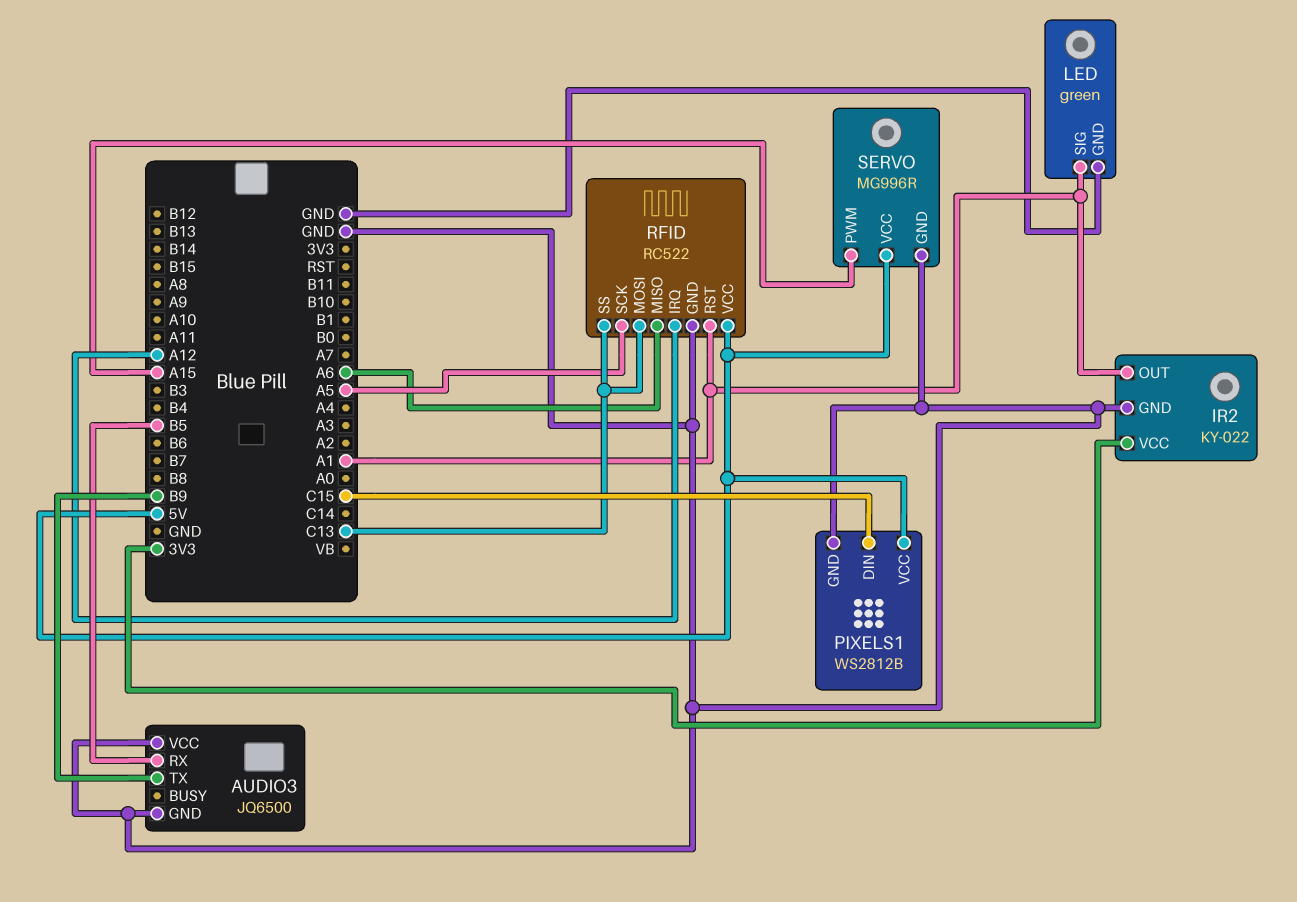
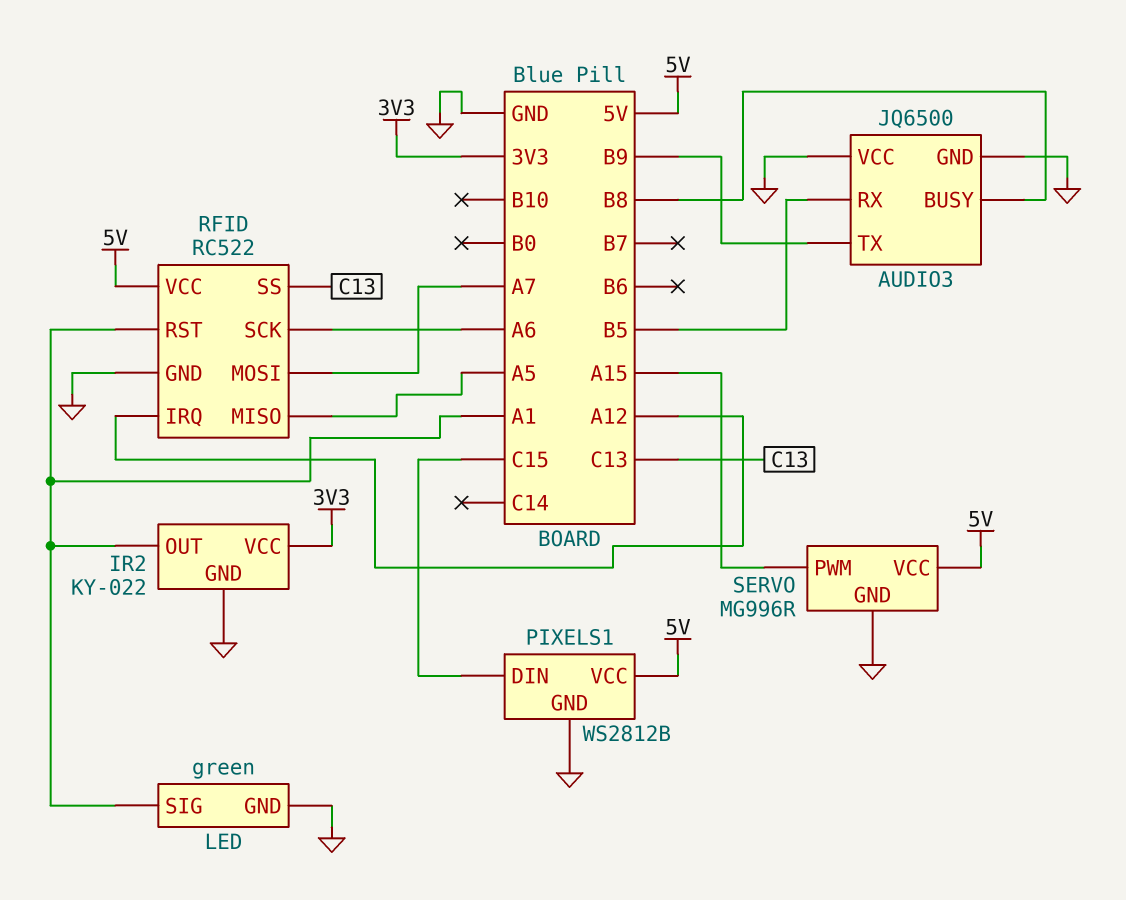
AUDIO3 pin BUSY: none -> B8
RFID pin MISO: A6 -> A5
RFID pin MOSI: C13 -> A7
RFID pin SCK: A5 -> A6

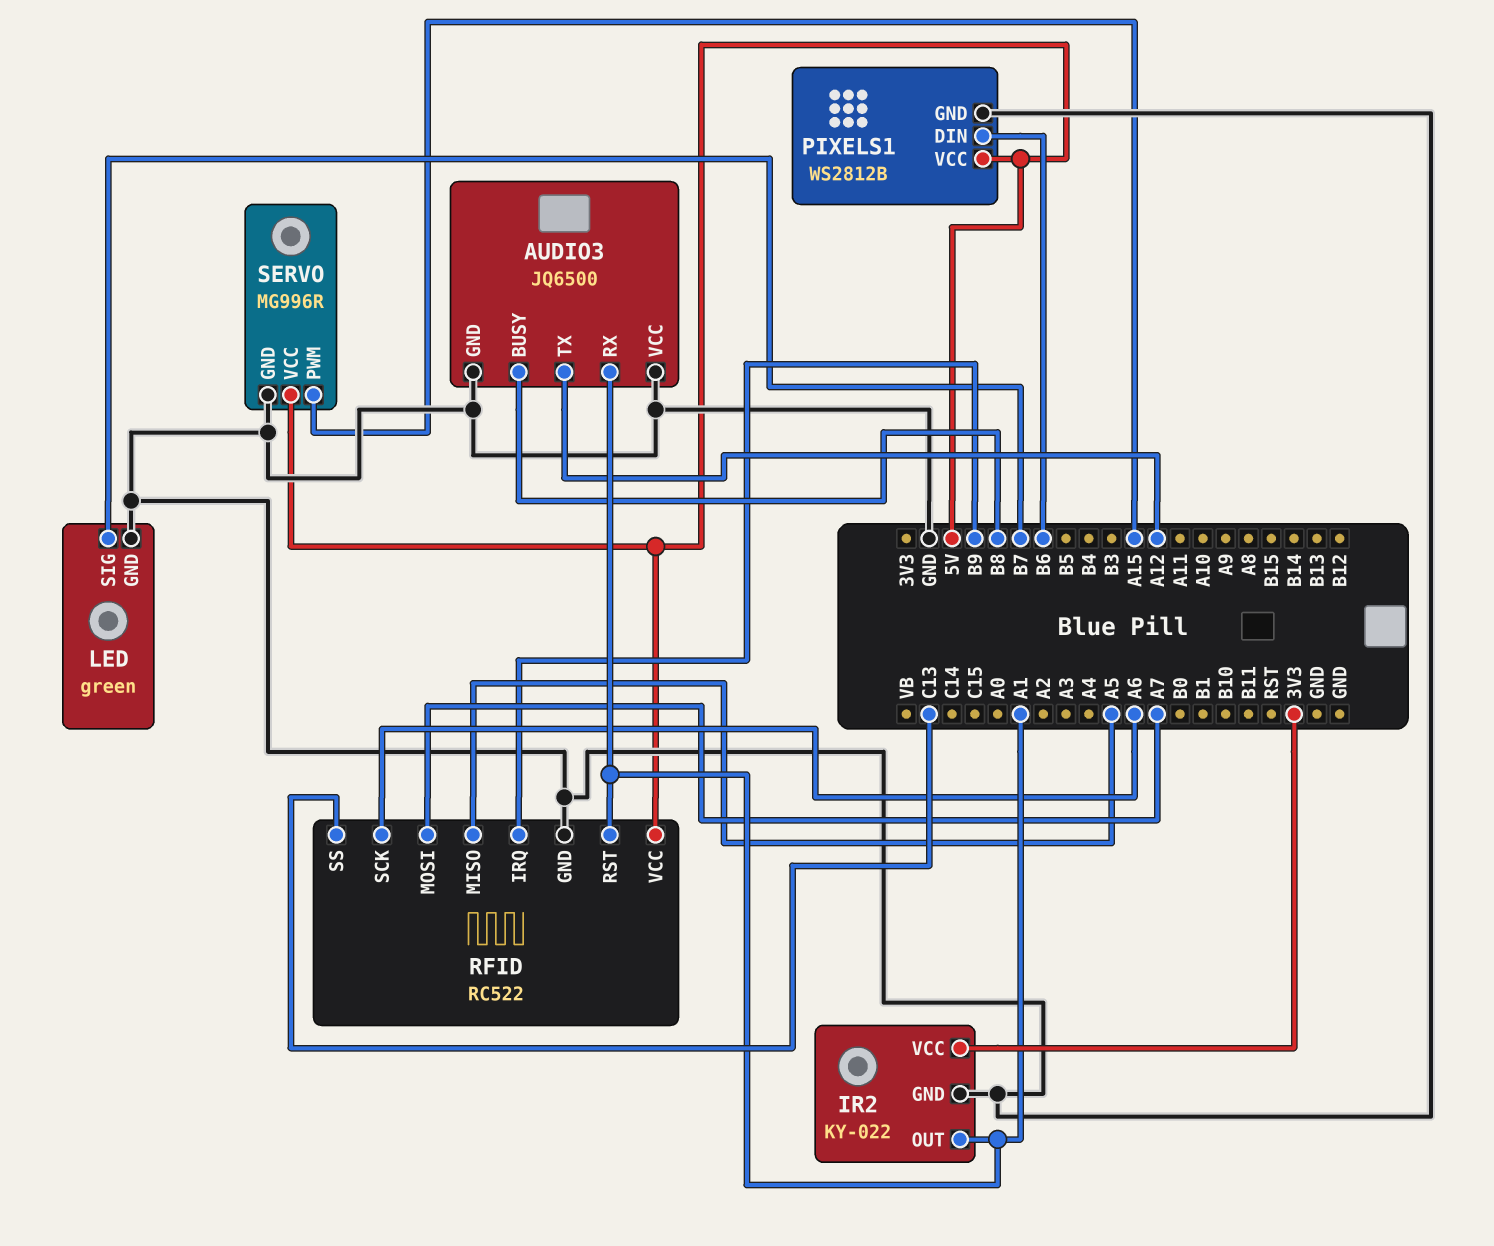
AUDIO3 pin RX: B5 -> A1
AUDIO3 pin TX: B9 -> A12
LED pin SIG: A1 -> B7
PIXELS1 pin DIN: C15 -> B6
RFID pin IRQ: A12 -> B9

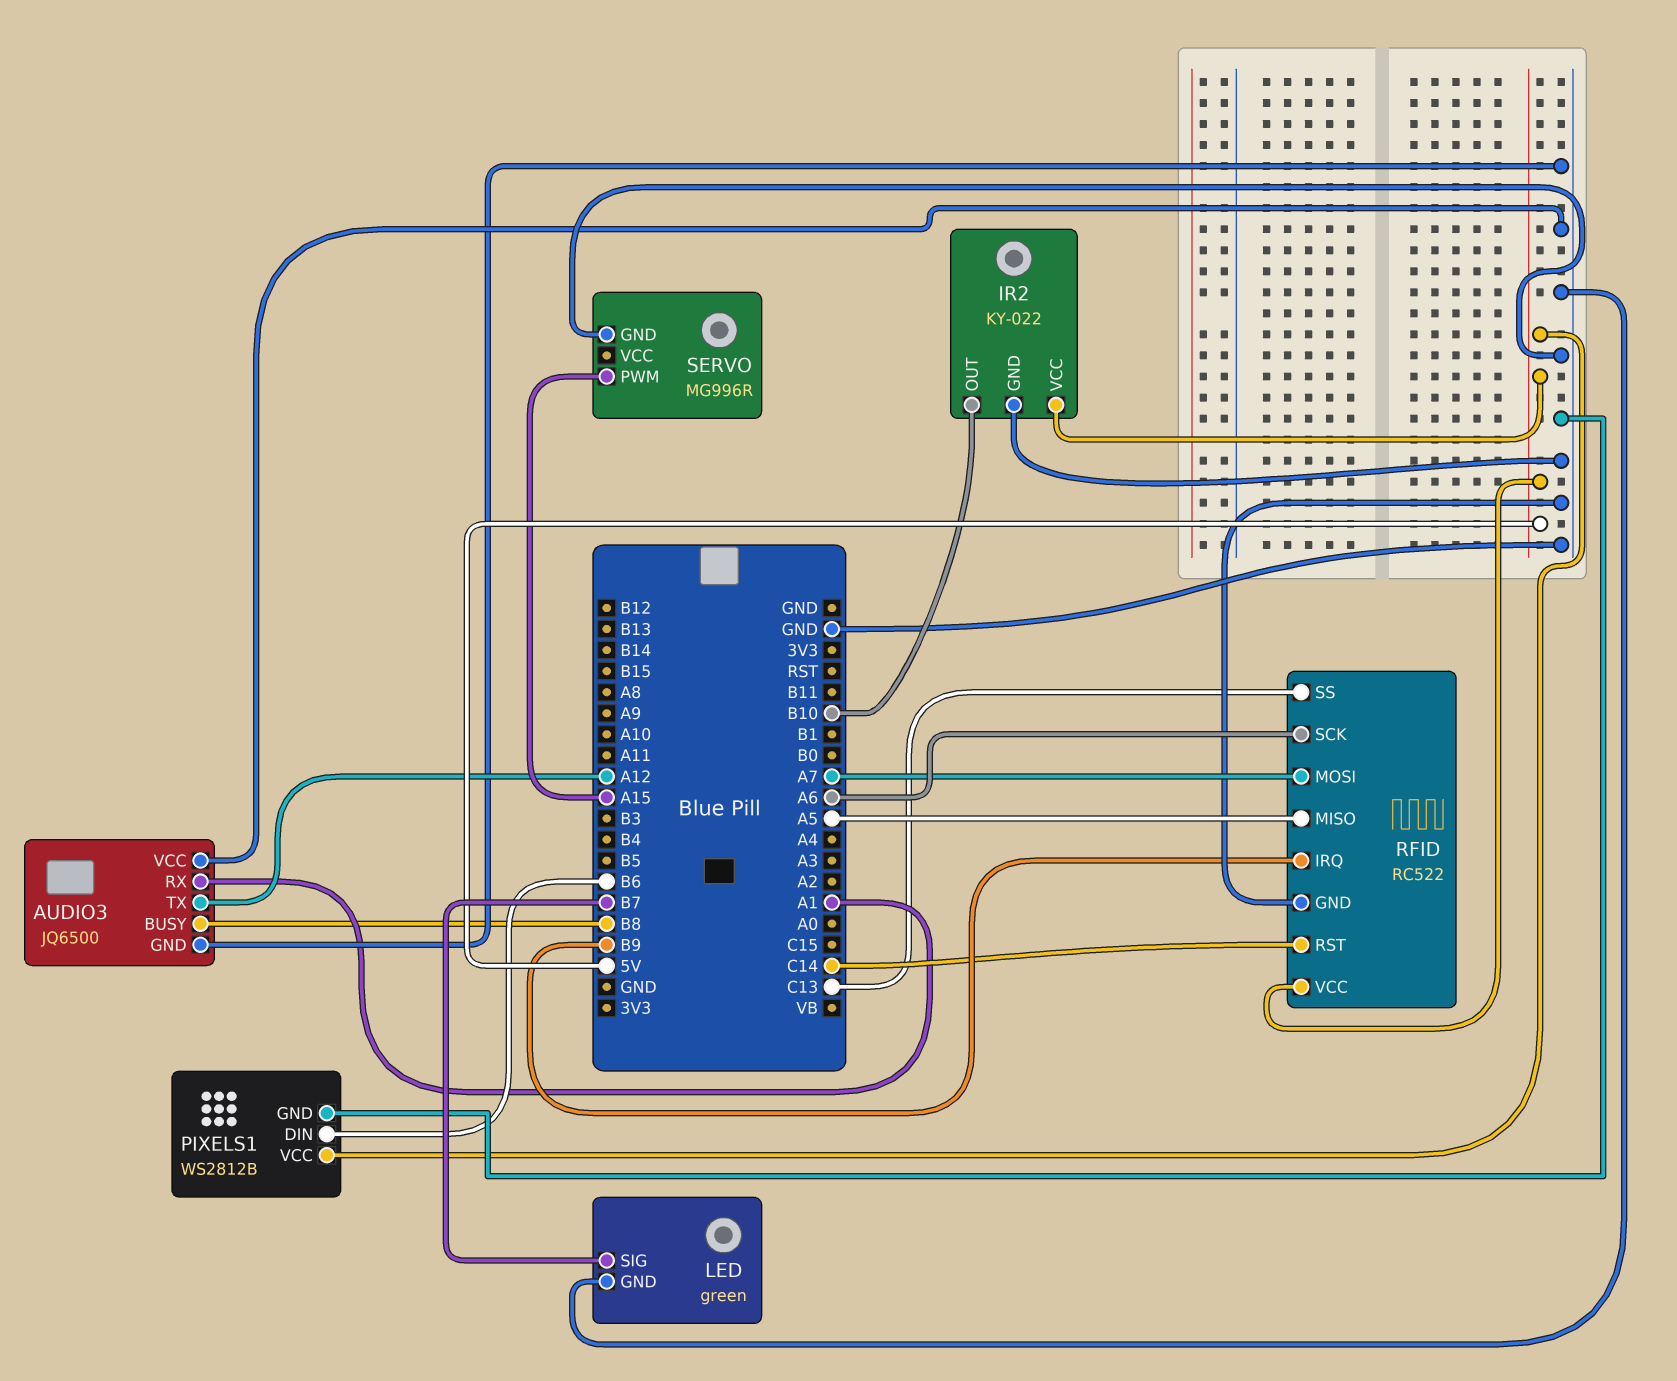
IR2 pin OUT: A1 -> B10
IR2 pin VCC: 3V3 -> 5V
RFID pin RST: A1 -> C14
SERVO pin VCC: 5V -> none

